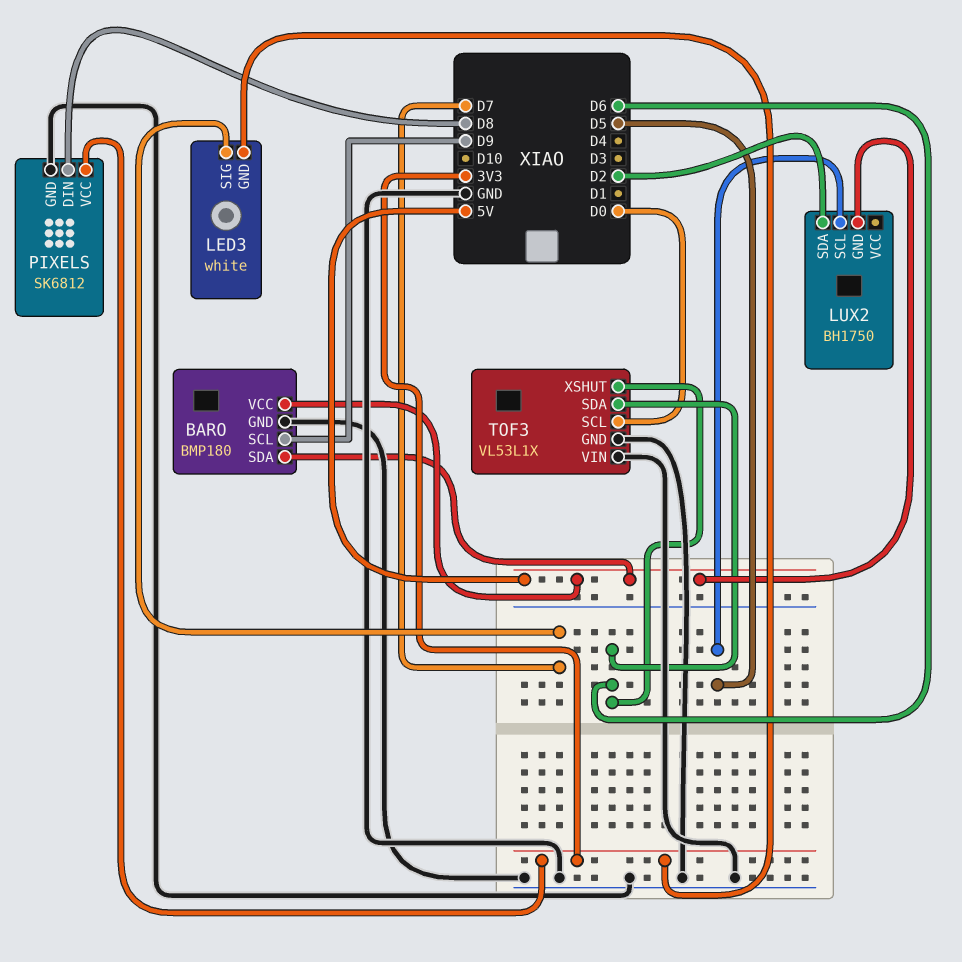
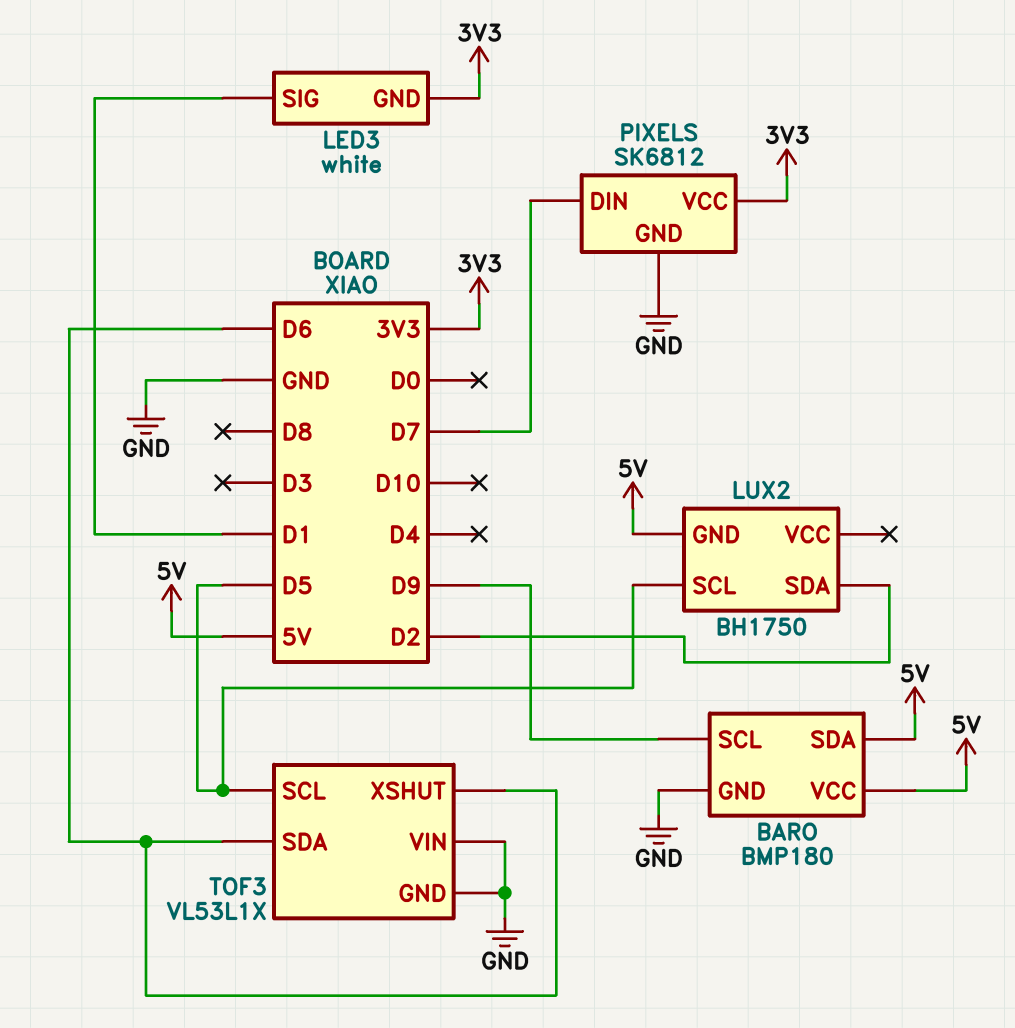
LED3 pin SIG: D7 -> D1
PIXELS pin DIN: D8 -> D7
TOF3 pin SCL: D0 -> D5

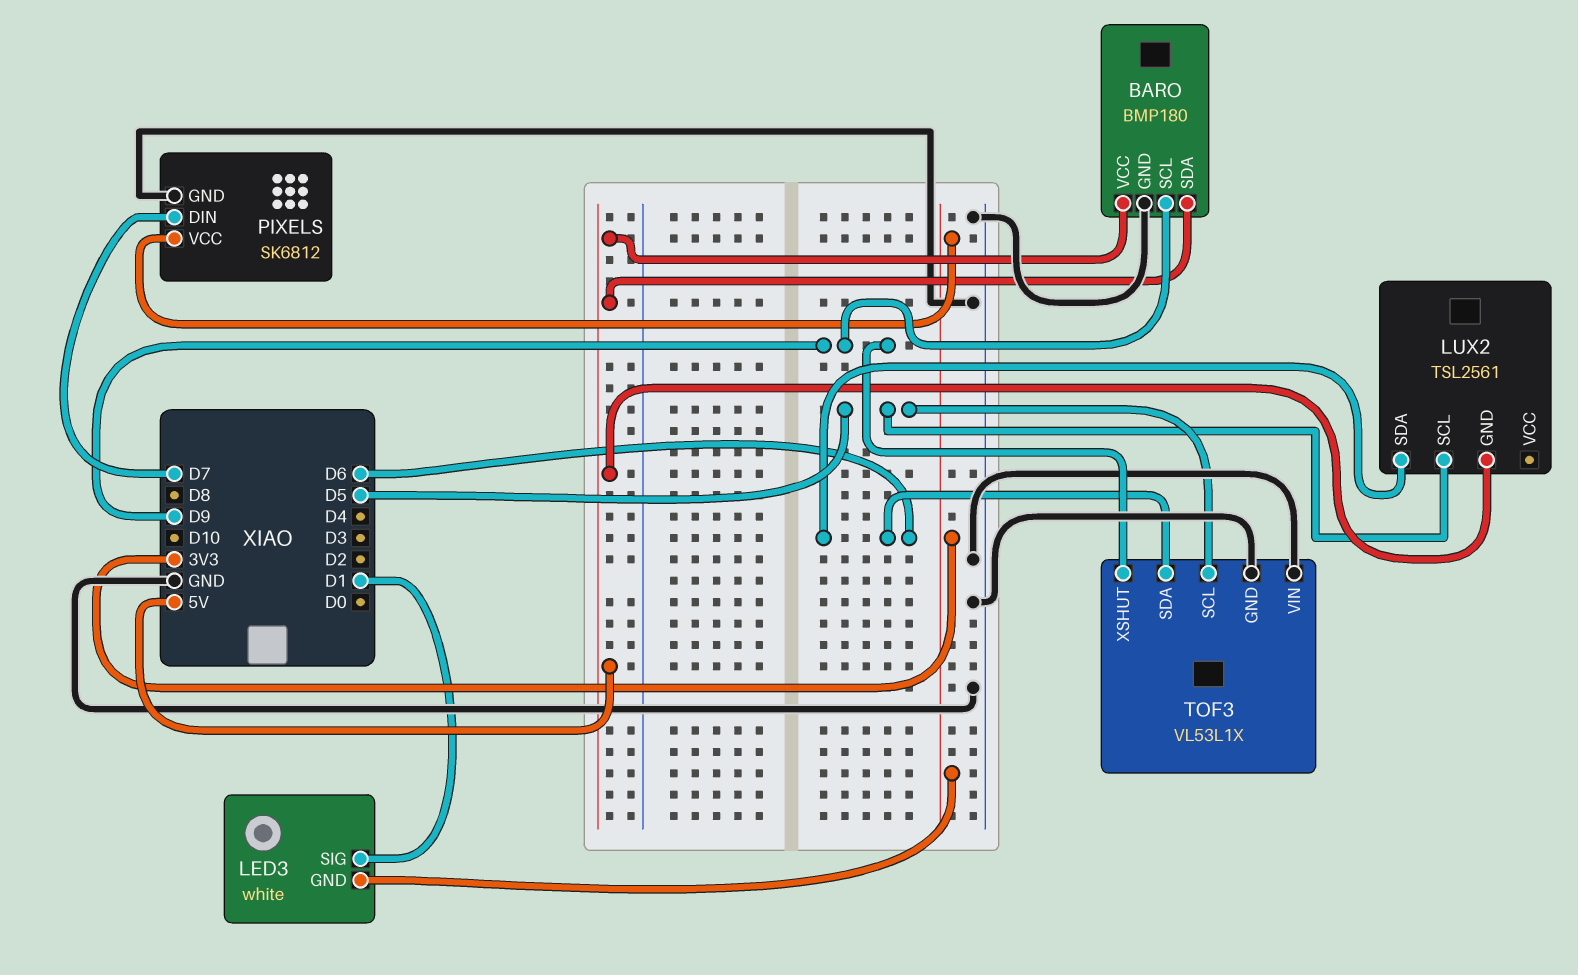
LUX2: BH1750 -> TSL2561
LUX2 pin SDA: D2 -> D6
TOF3 pin XSHUT: D6 -> D9

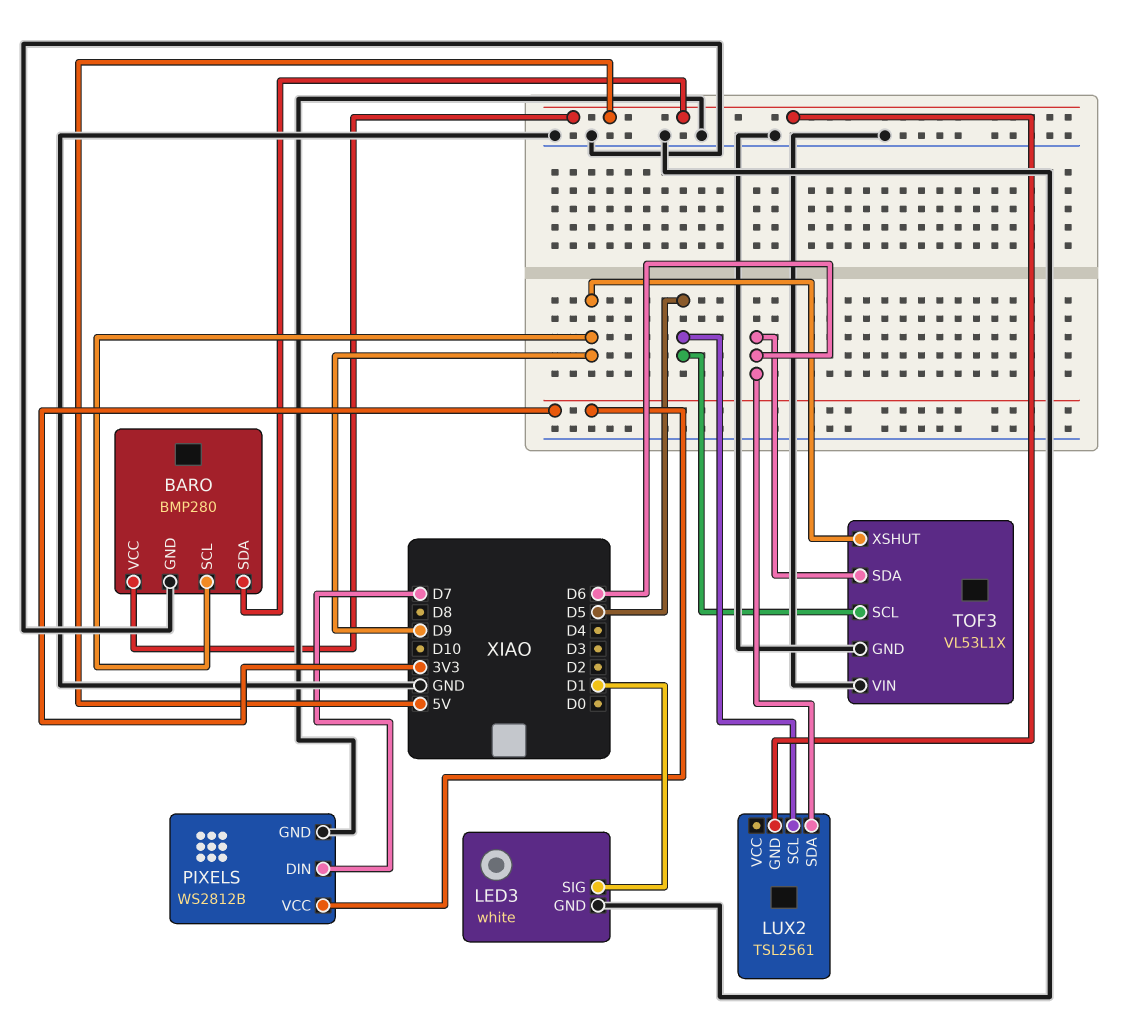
BARO: BMP180 -> BMP280
LED3 pin GND: 3V3 -> GND
PIXELS: SK6812 -> WS2812B

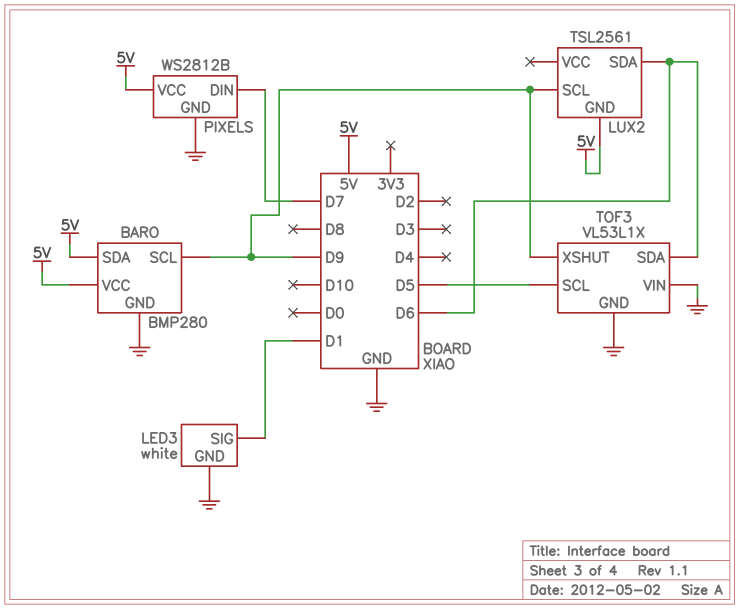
LUX2 pin SCL: D5 -> D9
PIXELS pin VCC: 3V3 -> 5V

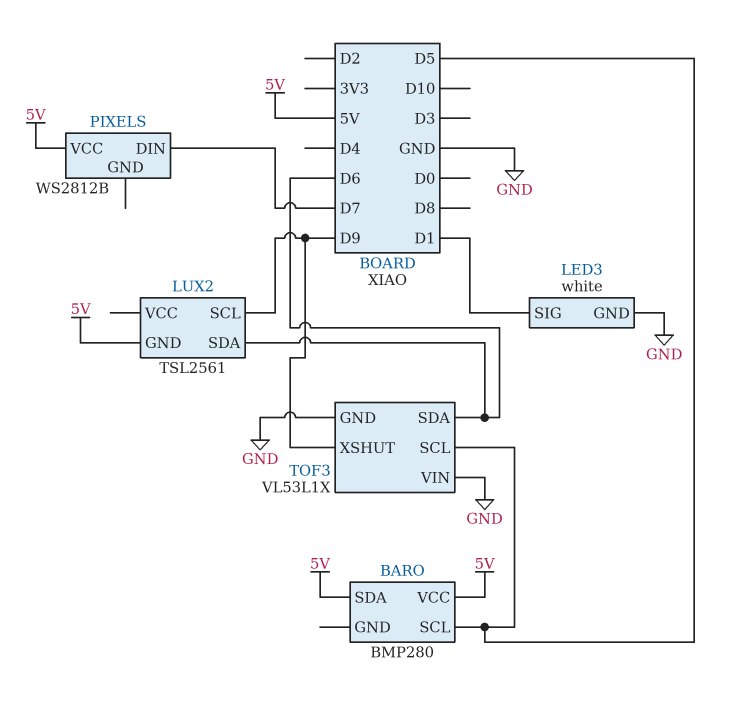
BARO pin GND: GND -> none
BARO pin SCL: D9 -> D5
PIXELS pin GND: GND -> none

